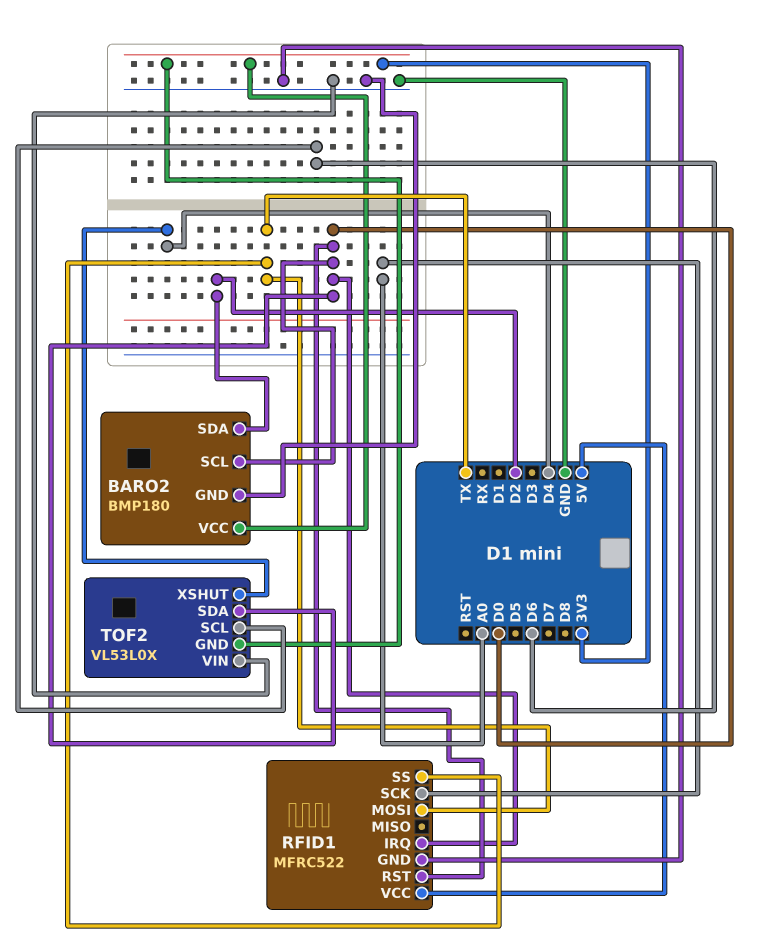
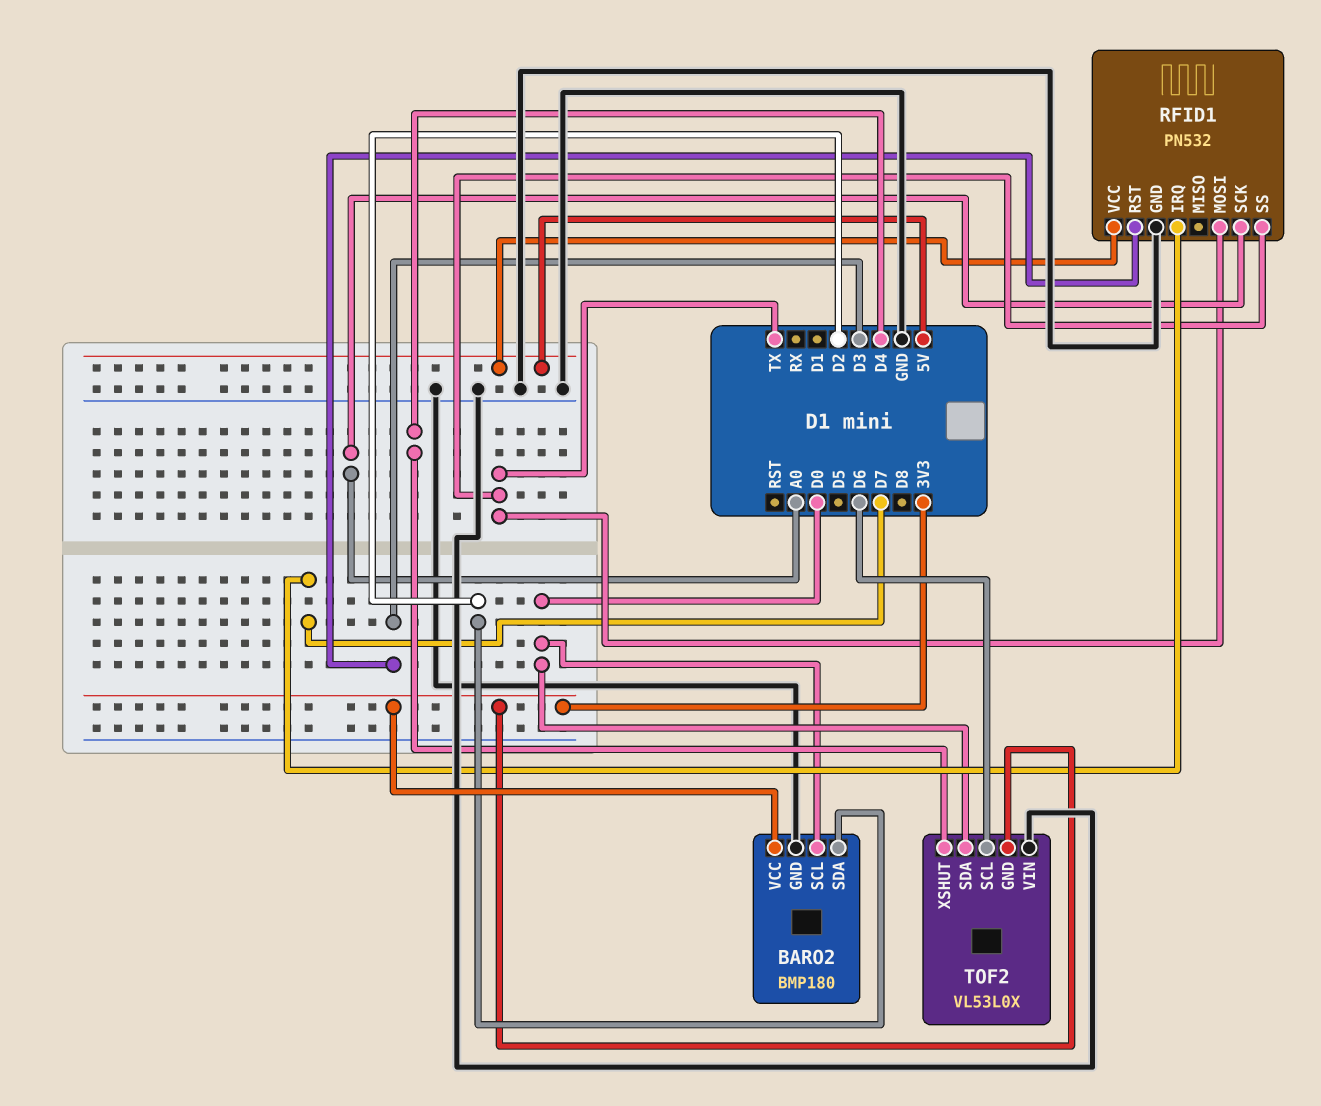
RFID1: MFRC522 -> PN532
RFID1 pin IRQ: D0 -> D7
RFID1 pin RST: D0 -> D3

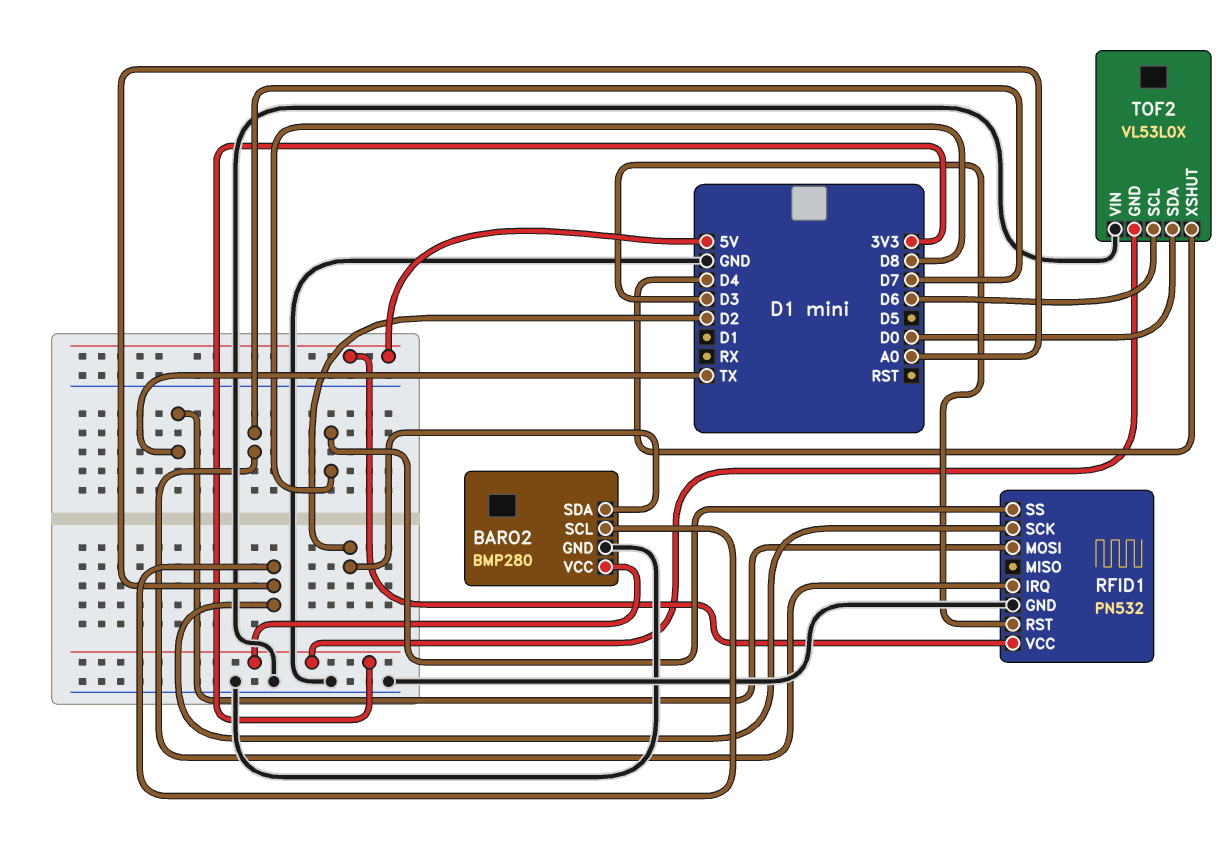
BARO2: BMP180 -> BMP280
BARO2 pin SCL: D0 -> A0
RFID1 pin SS: TX -> D8

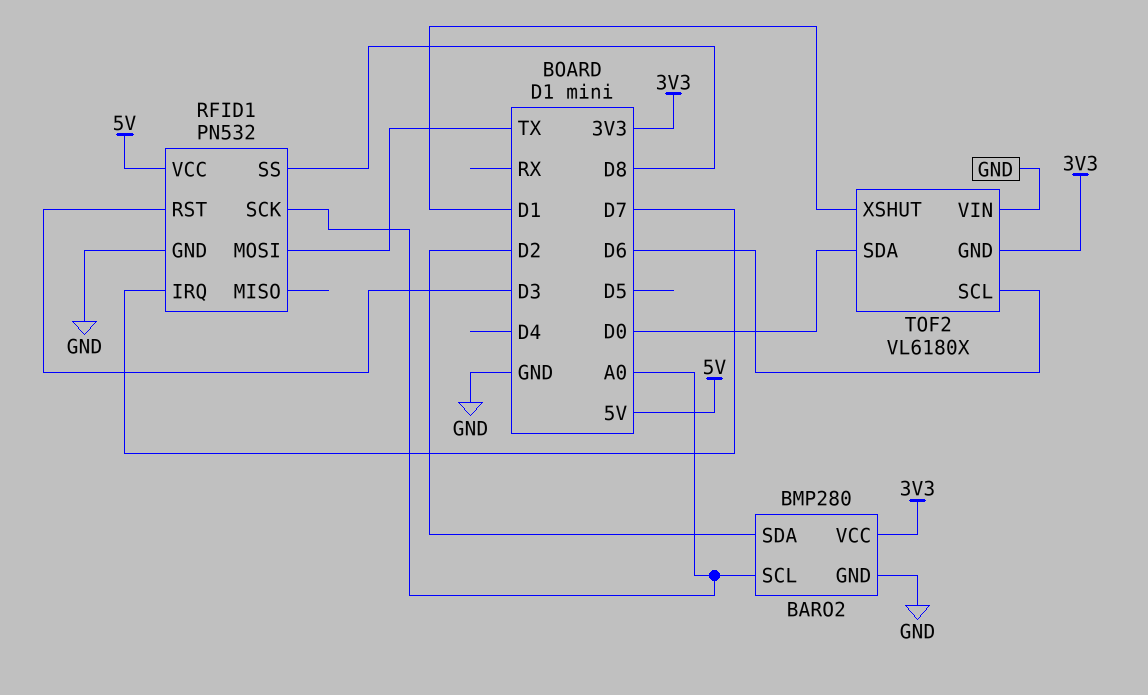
TOF2: VL53L0X -> VL6180X
TOF2 pin XSHUT: D4 -> D1

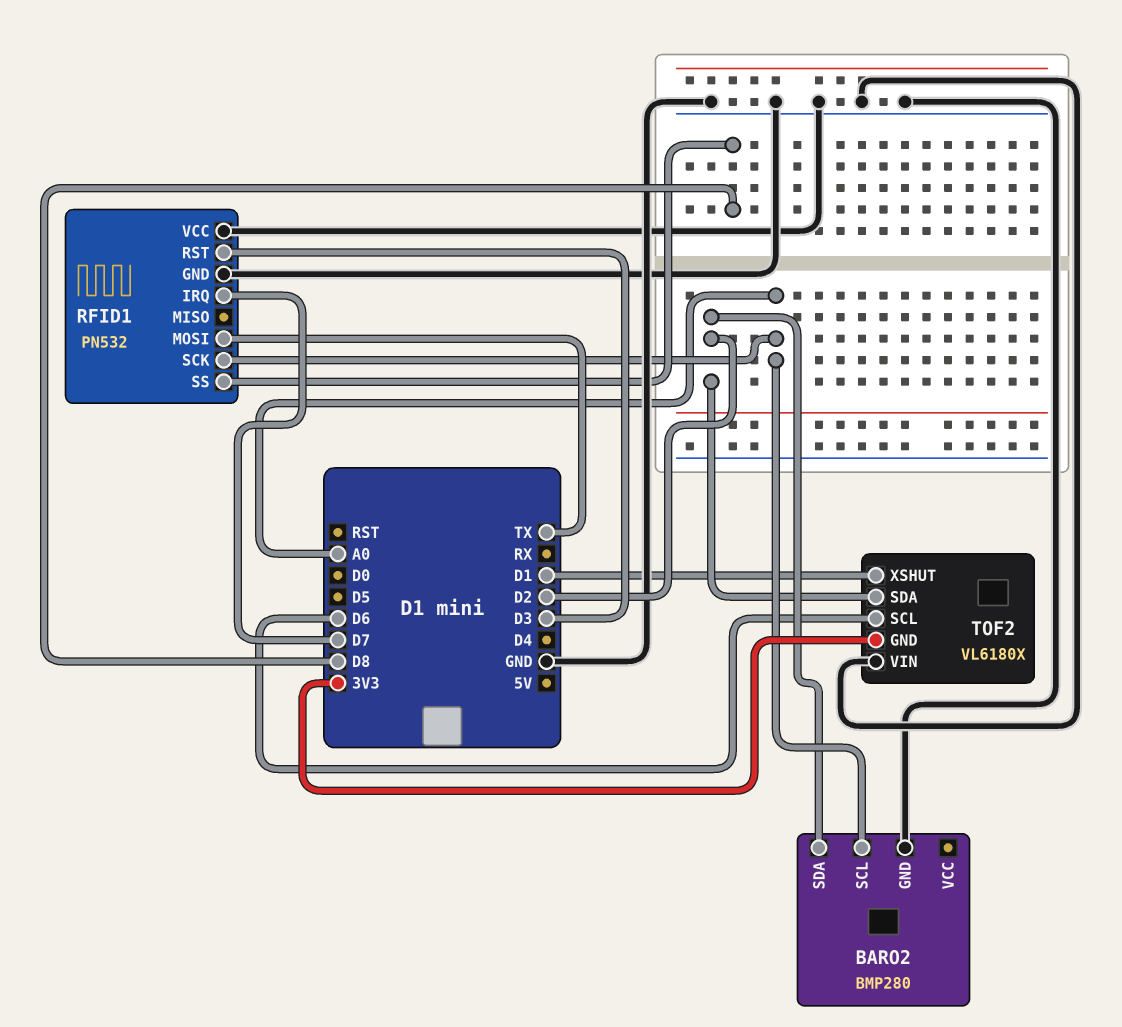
BARO2 pin VCC: 3V3 -> none
RFID1 pin VCC: 5V -> GND
TOF2 pin SDA: D0 -> D2

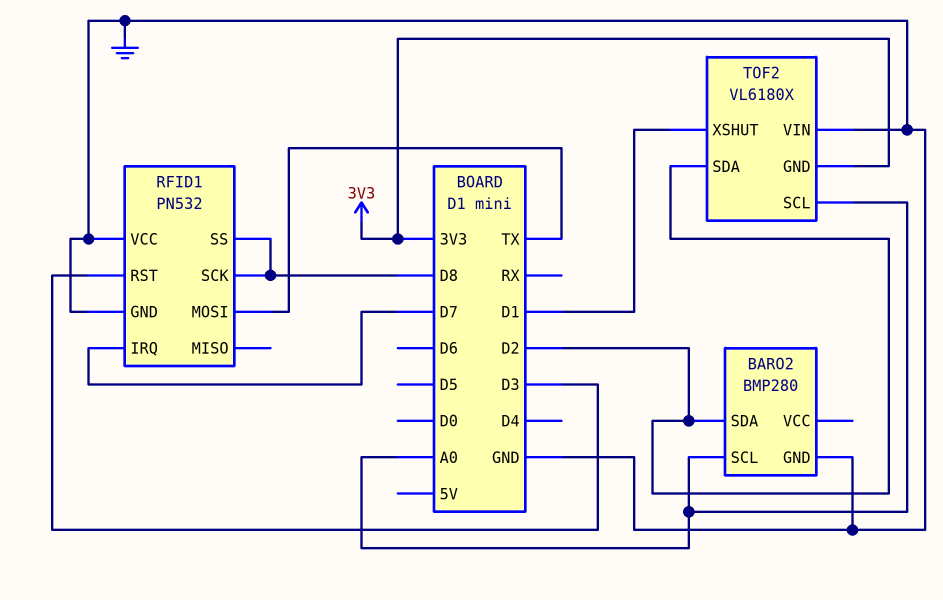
RFID1 pin SCK: A0 -> D8
TOF2 pin SCL: D6 -> A0

